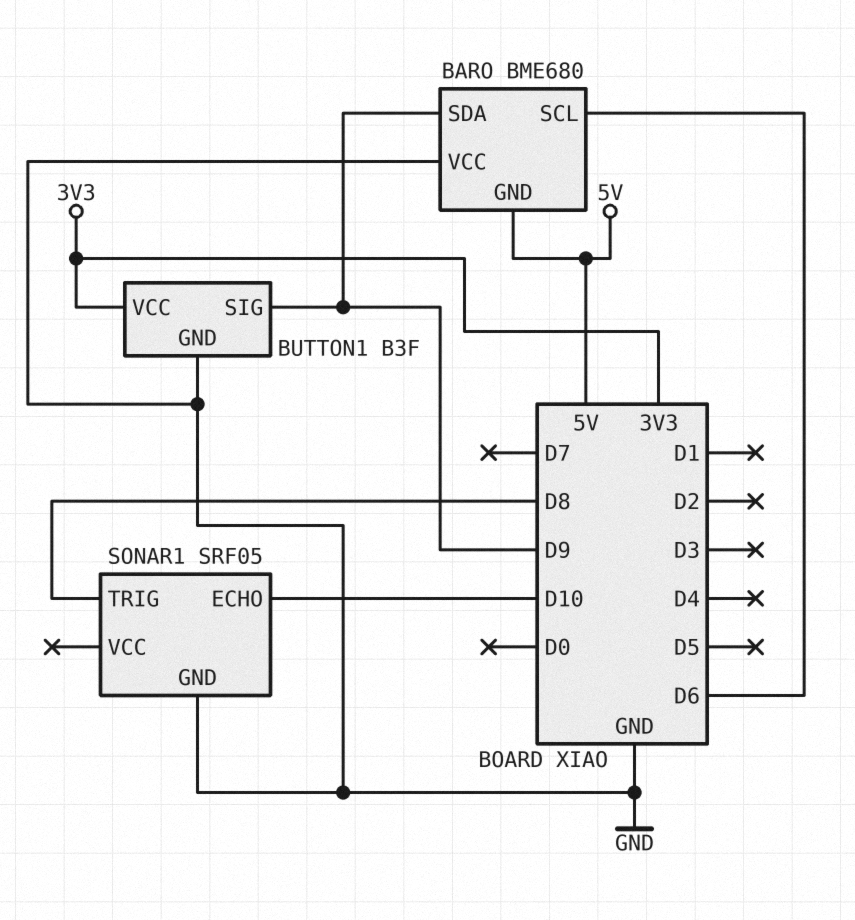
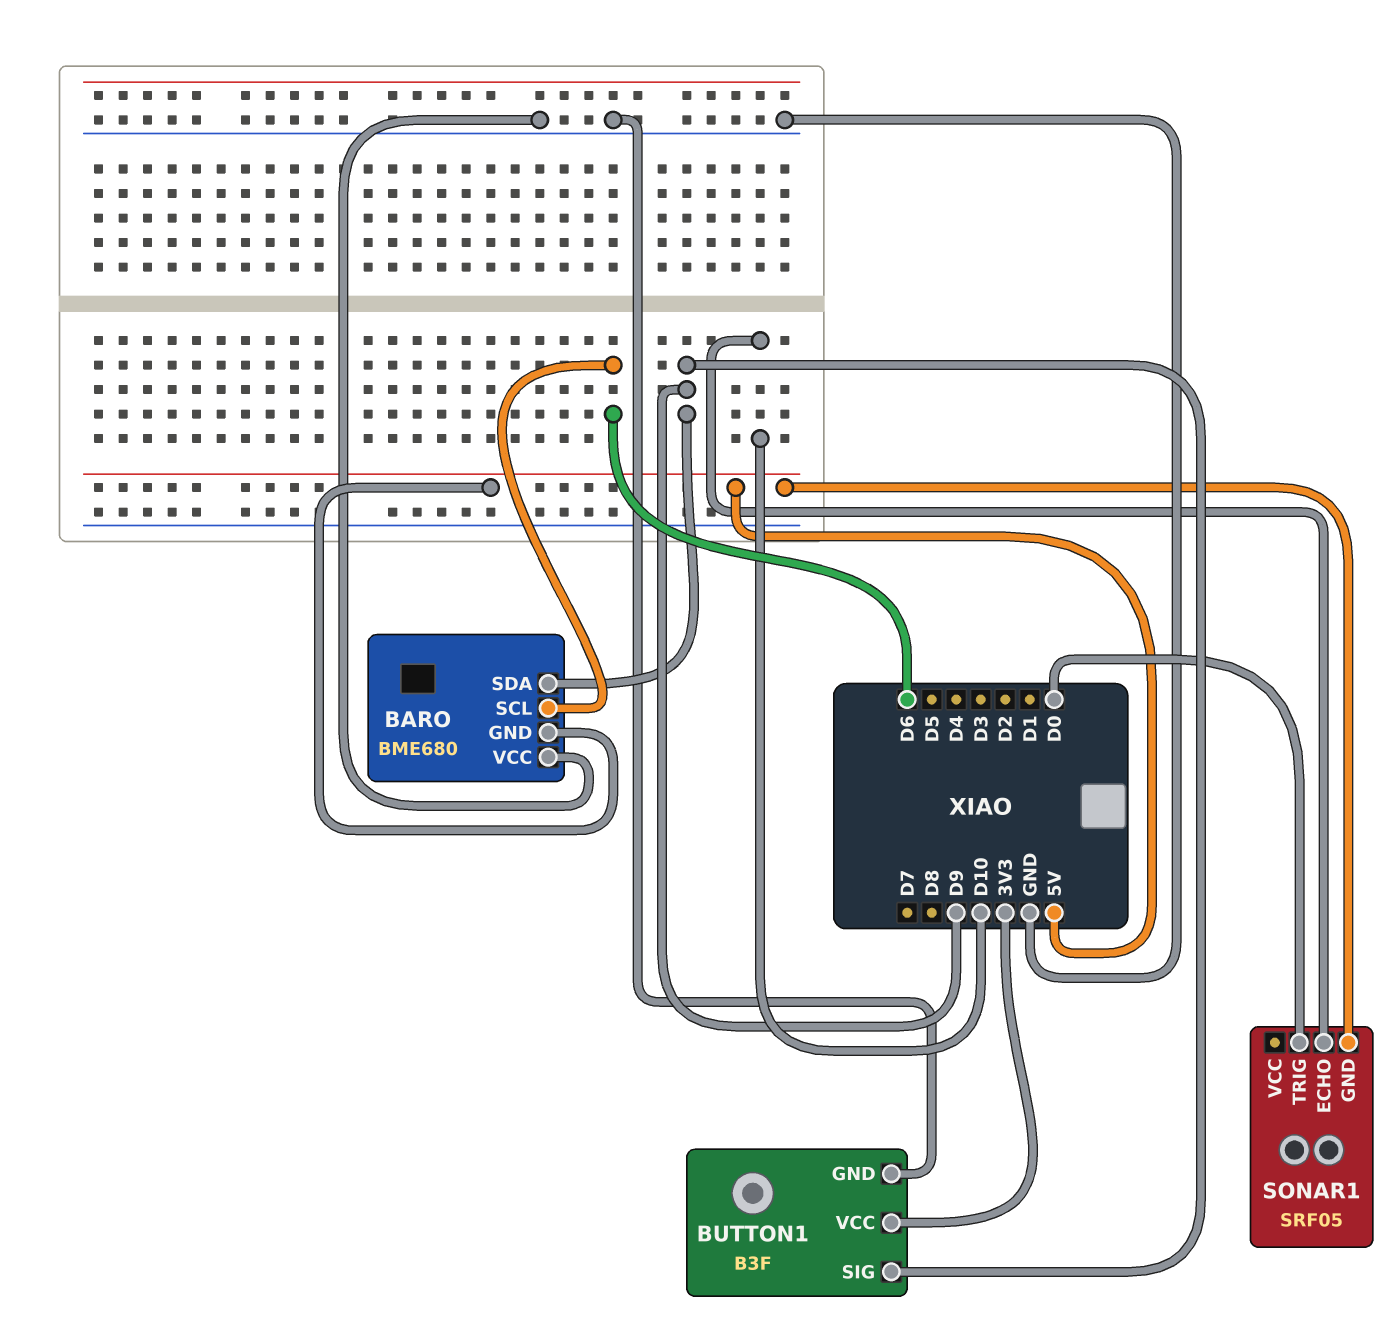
SONAR1 pin GND: GND -> 5V
SONAR1 pin TRIG: D8 -> D0

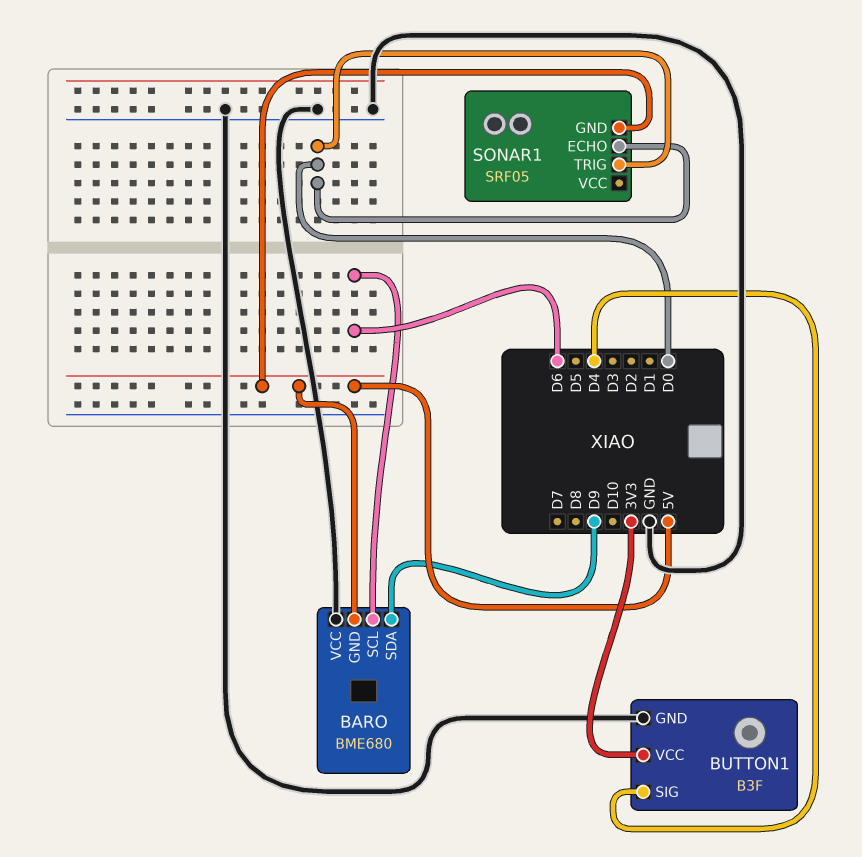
BUTTON1 pin SIG: D9 -> D4
SONAR1 pin ECHO: D10 -> D0

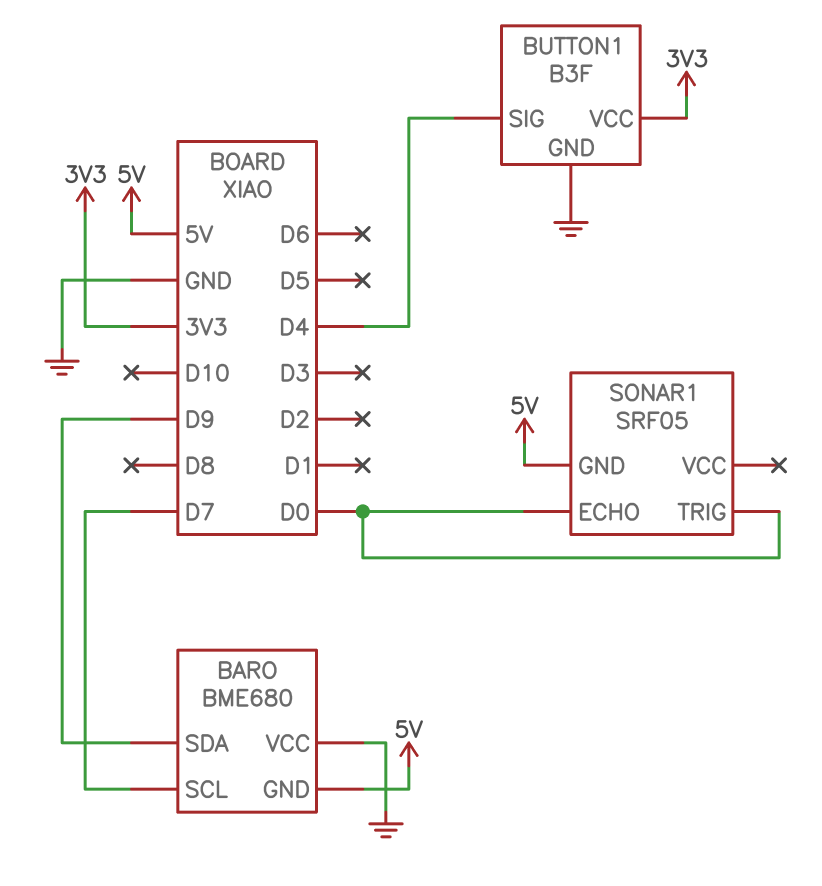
BARO pin SCL: D6 -> D7

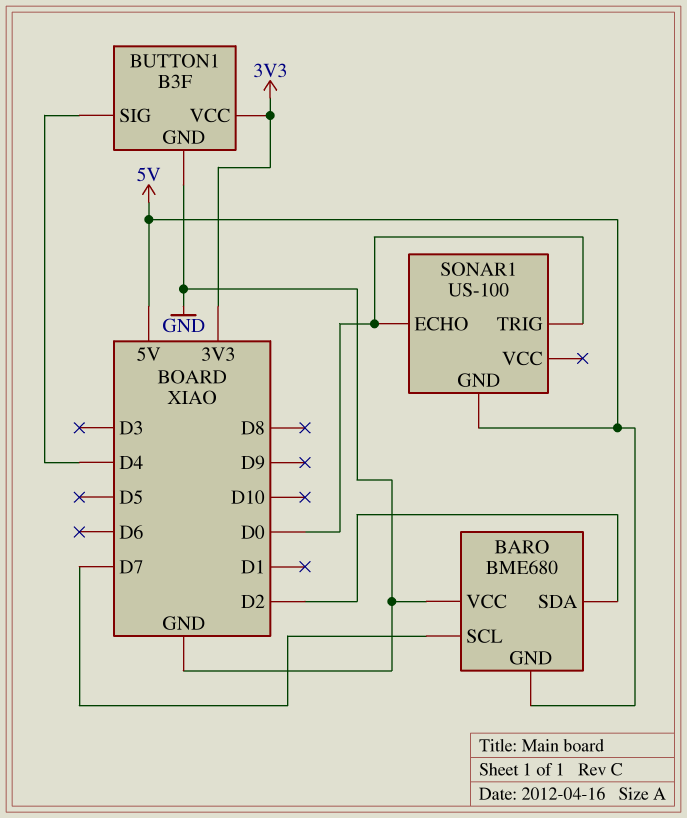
BARO pin SDA: D9 -> D2
SONAR1: SRF05 -> US-100

